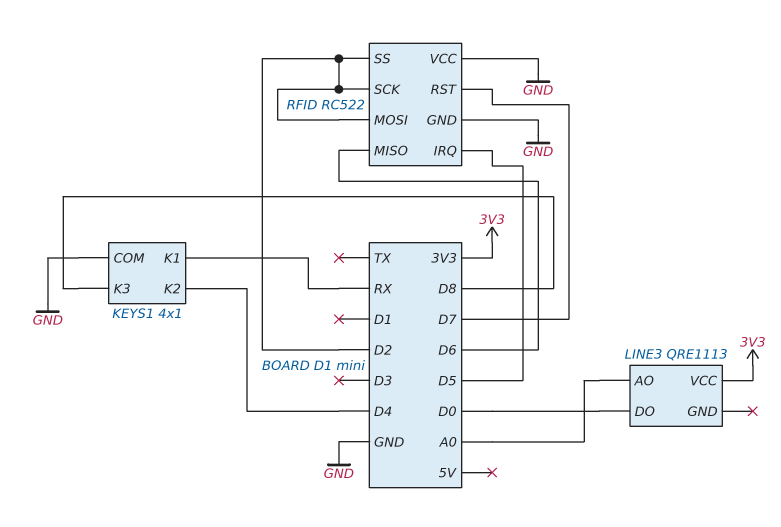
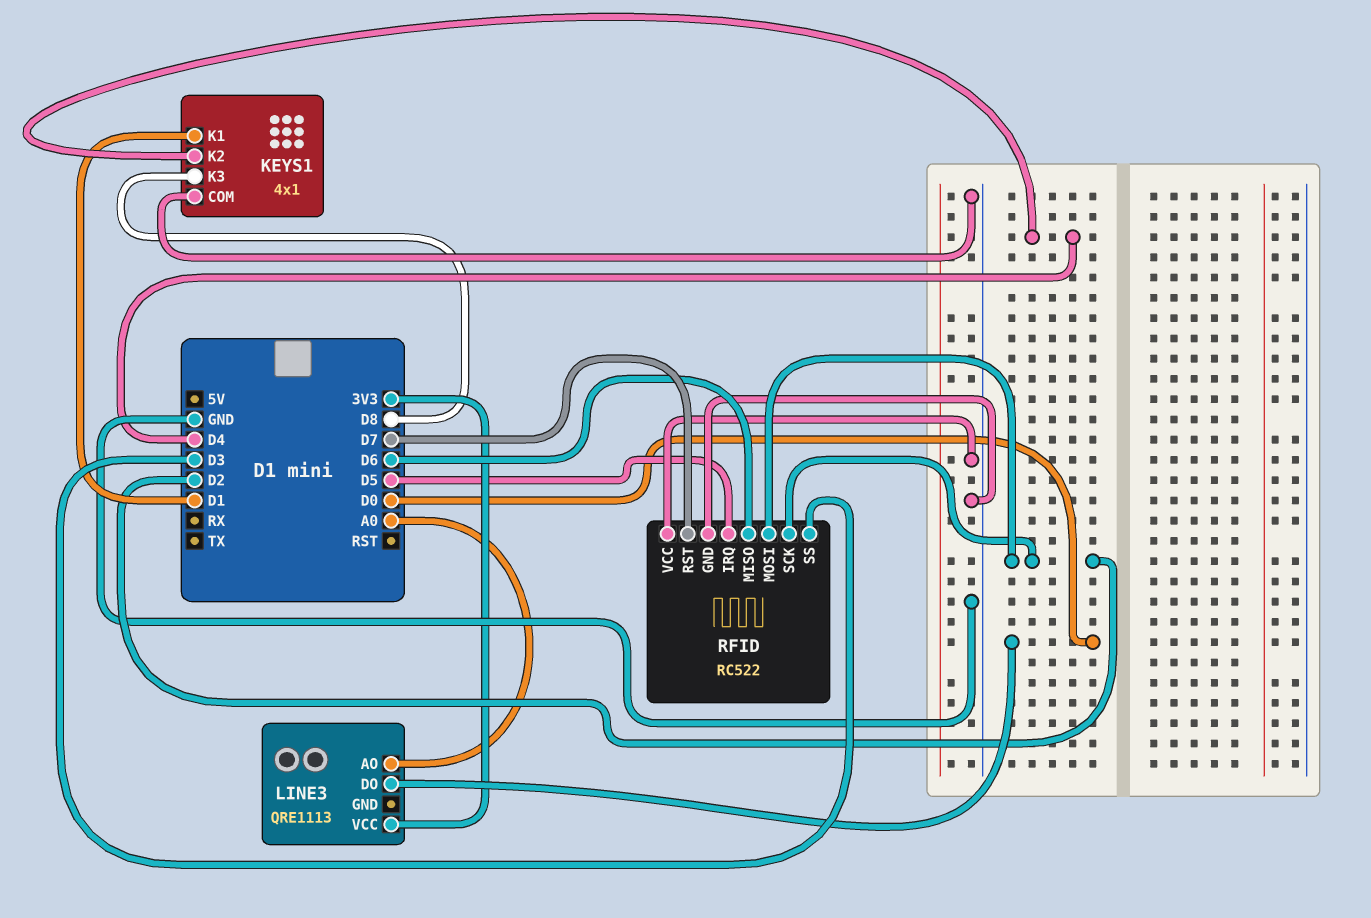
KEYS1 pin K1: RX -> D1
RFID pin SS: D2 -> D3

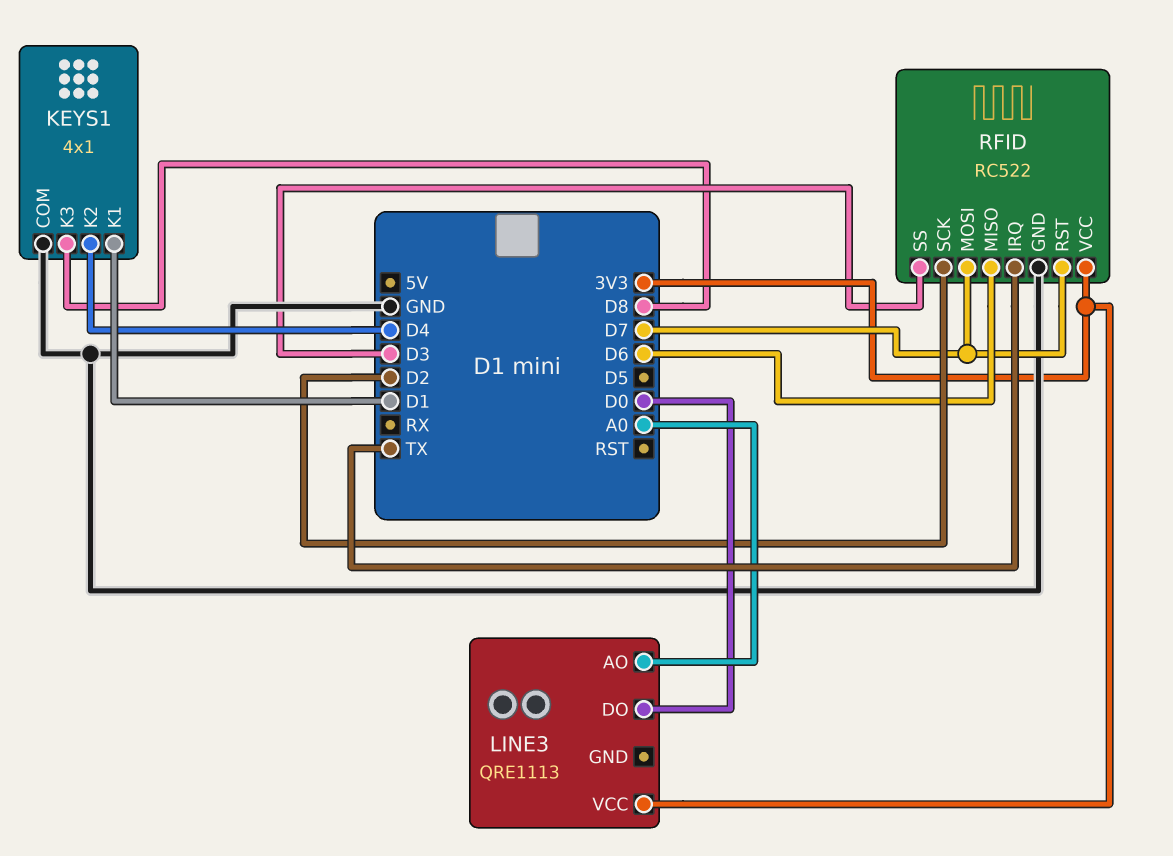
RFID pin IRQ: D5 -> TX
RFID pin MOSI: D2 -> D7
RFID pin VCC: GND -> 3V3

